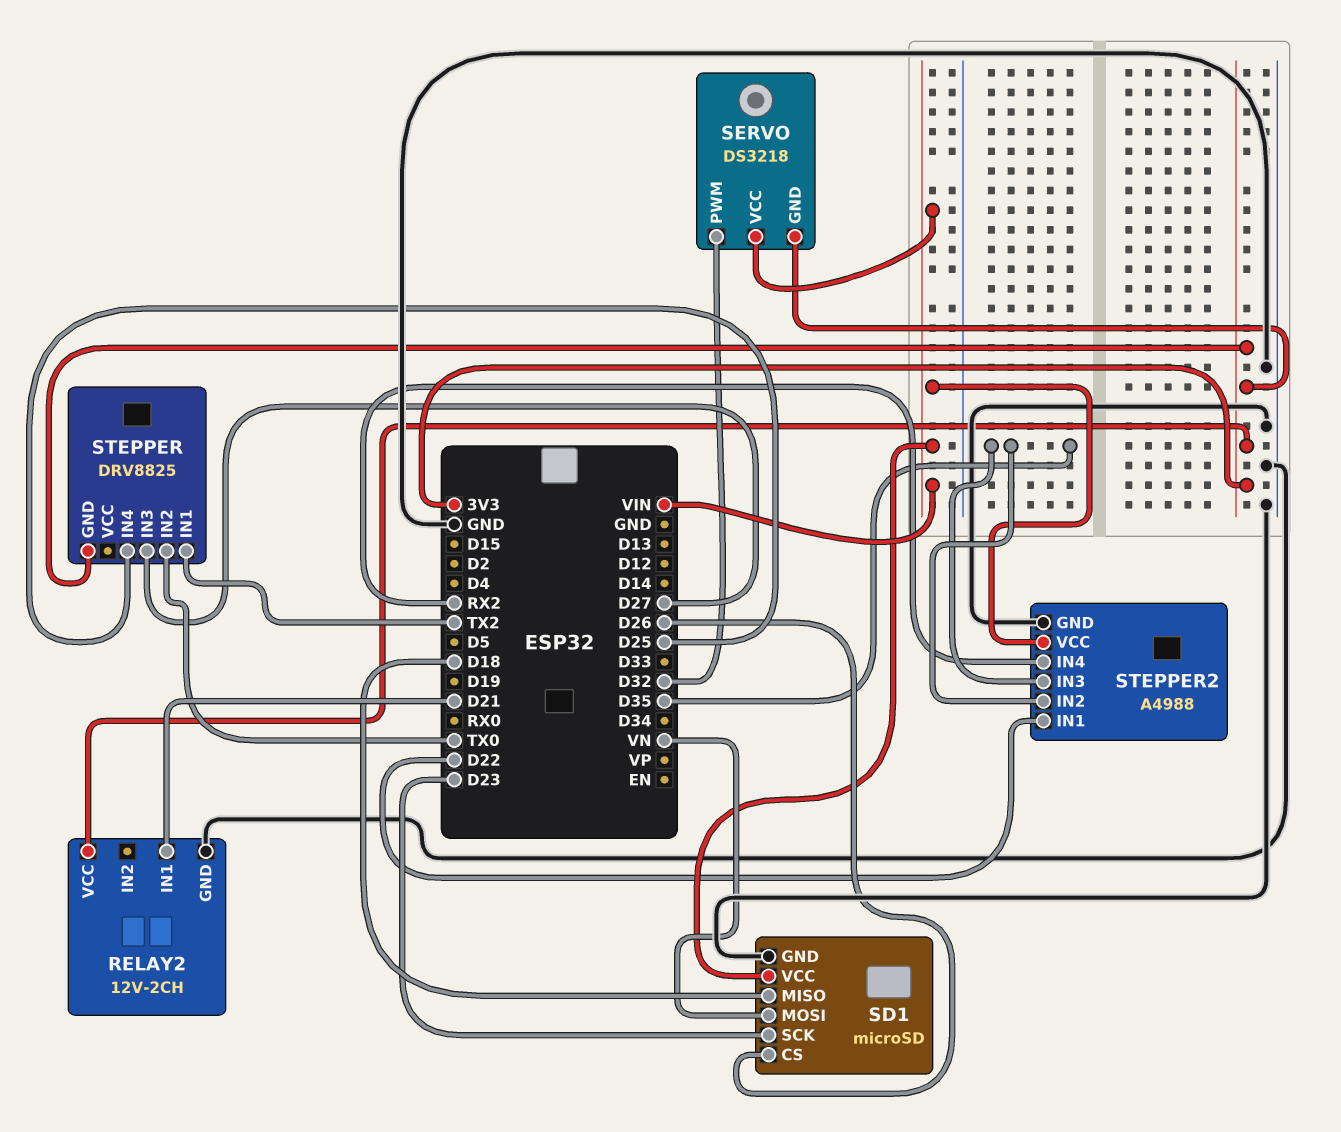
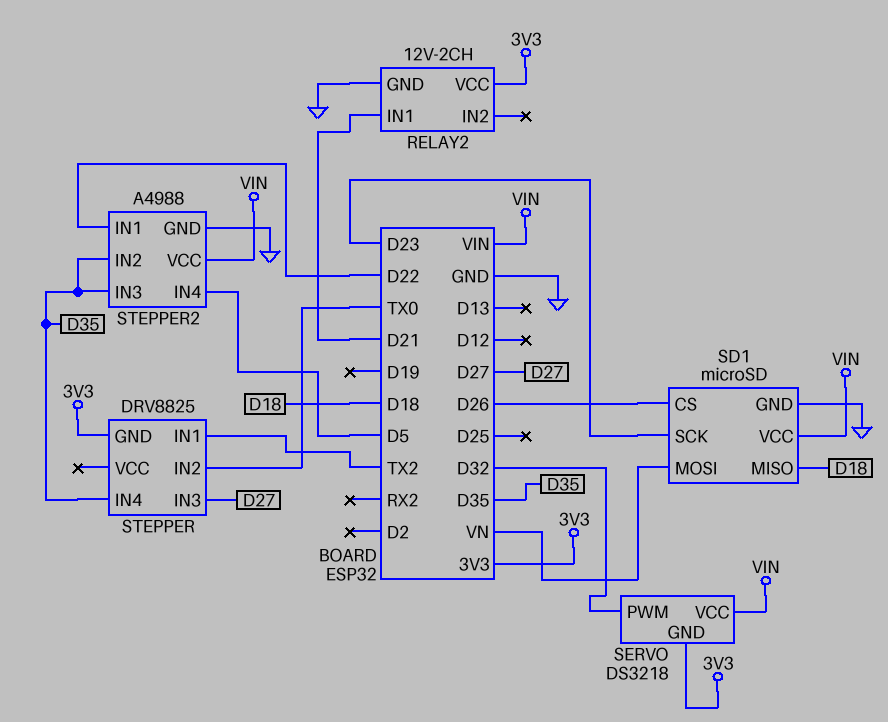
STEPPER pin IN4: D25 -> D35
STEPPER2 pin IN4: RX2 -> D5

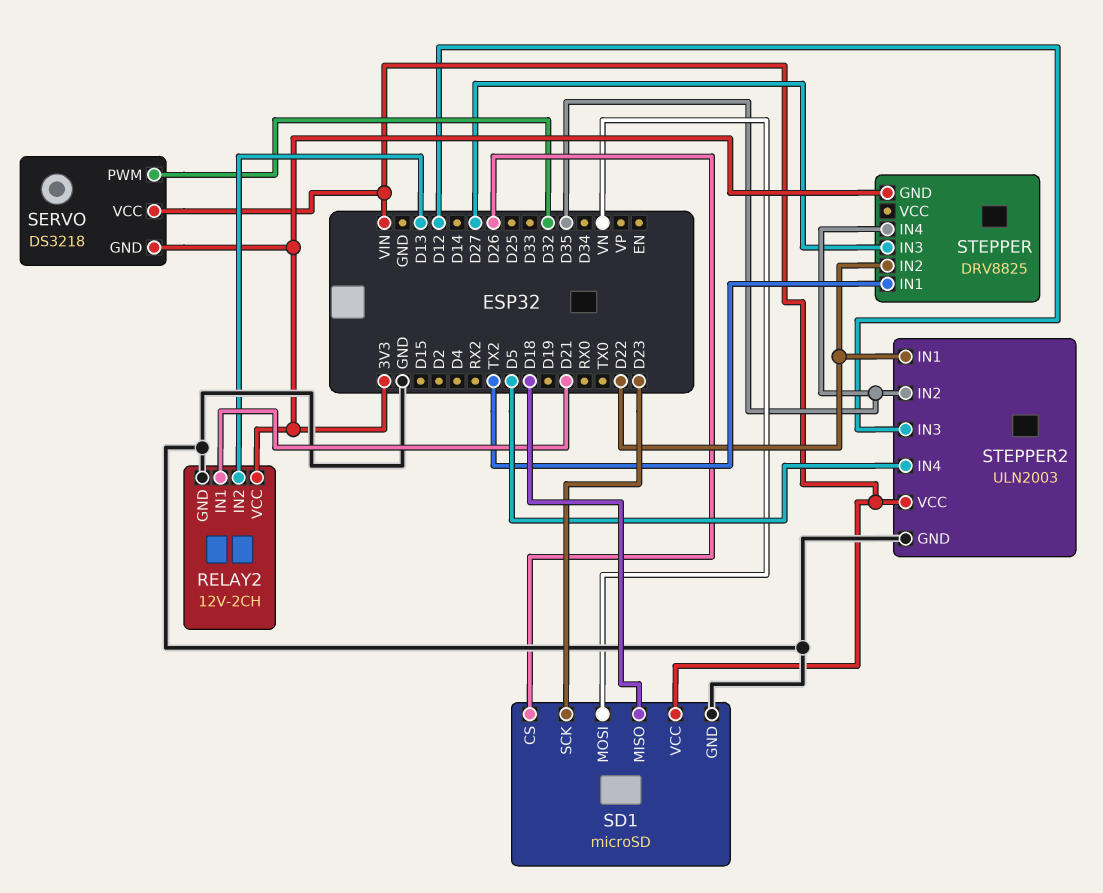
RELAY2 pin IN2: none -> D13
STEPPER pin IN2: TX0 -> D22
STEPPER2: A4988 -> ULN2003
STEPPER2 pin IN3: D35 -> D12

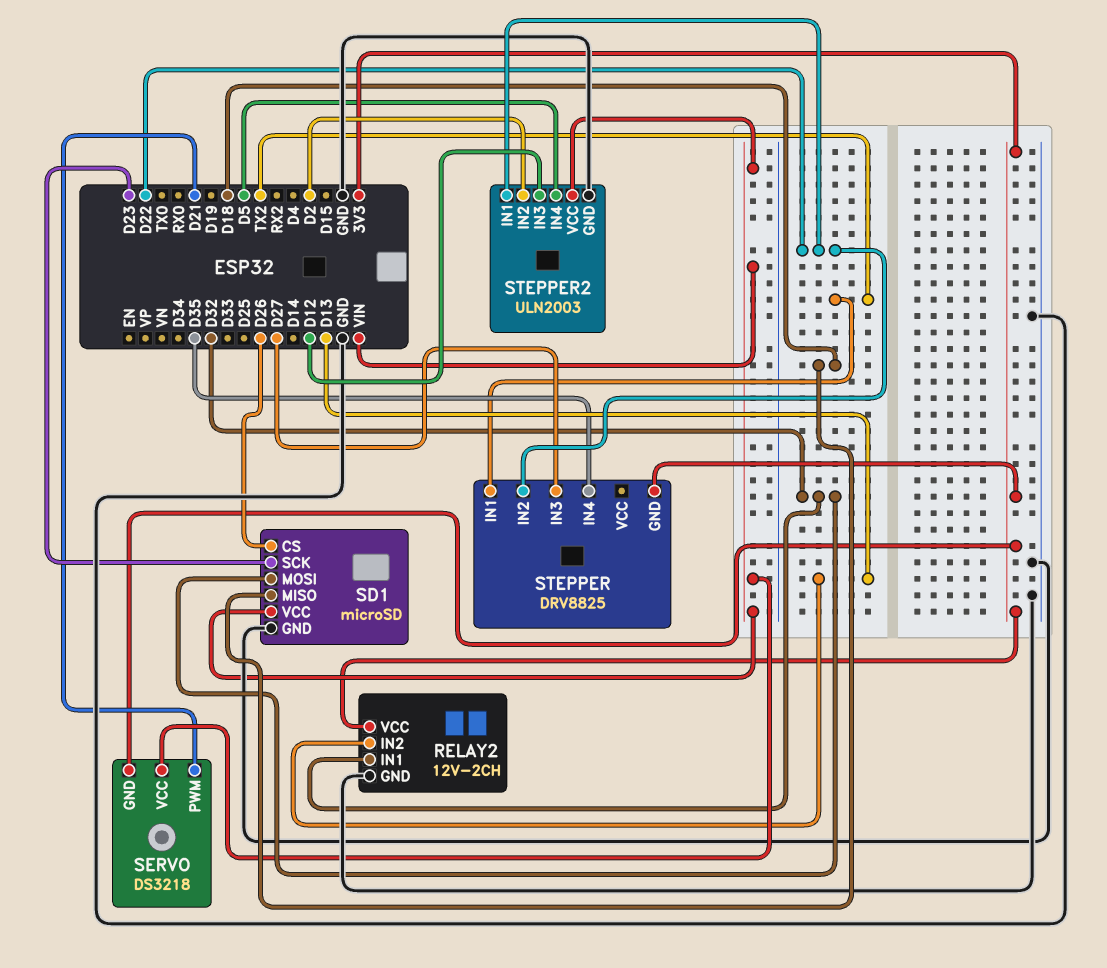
RELAY2 pin IN1: D21 -> D32
SD1 pin MOSI: VN -> D32
SERVO pin PWM: D32 -> D21
STEPPER2 pin IN2: D35 -> D2

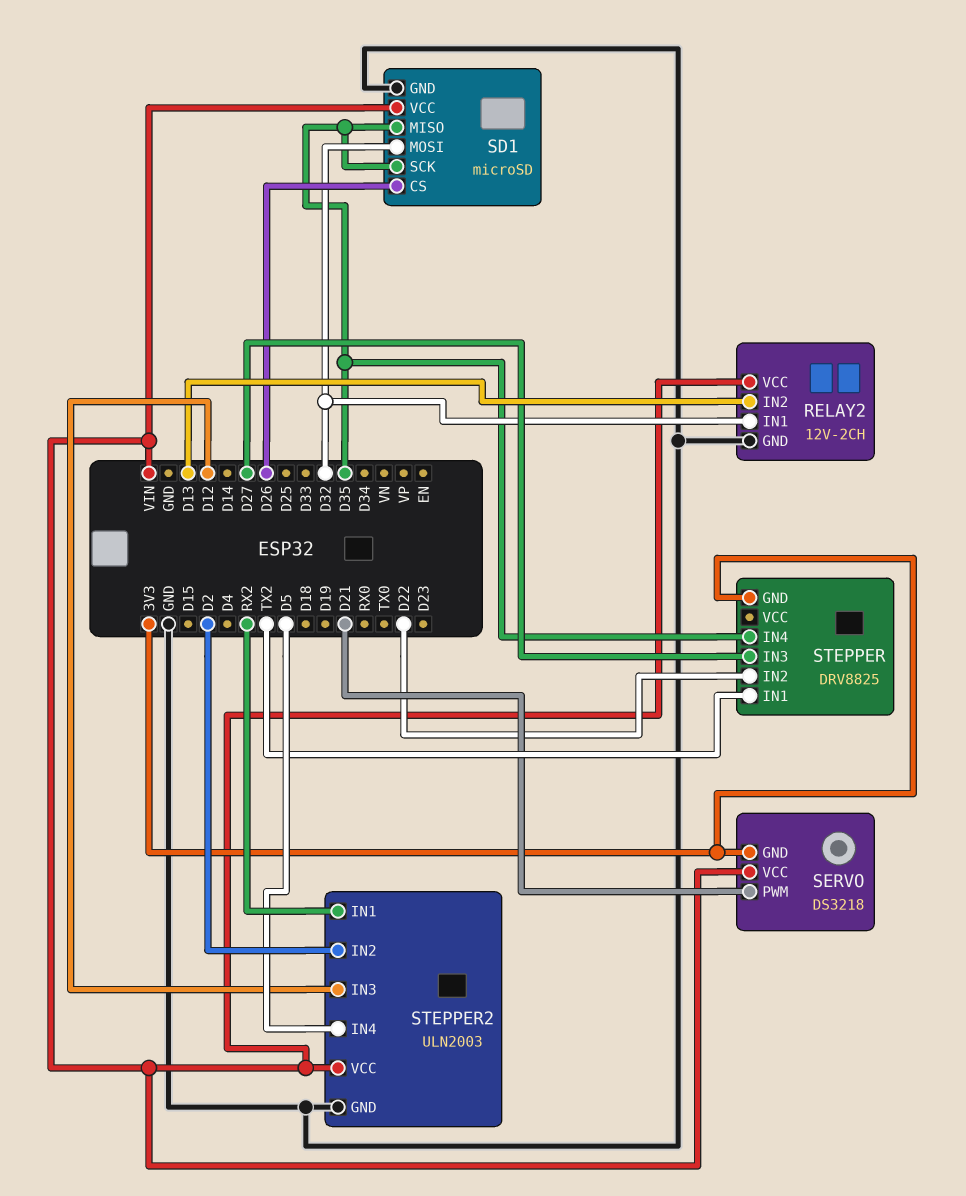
RELAY2 pin VCC: 3V3 -> VIN
SD1 pin MISO: D18 -> D35
SD1 pin SCK: D23 -> D35
STEPPER2 pin IN1: D22 -> RX2

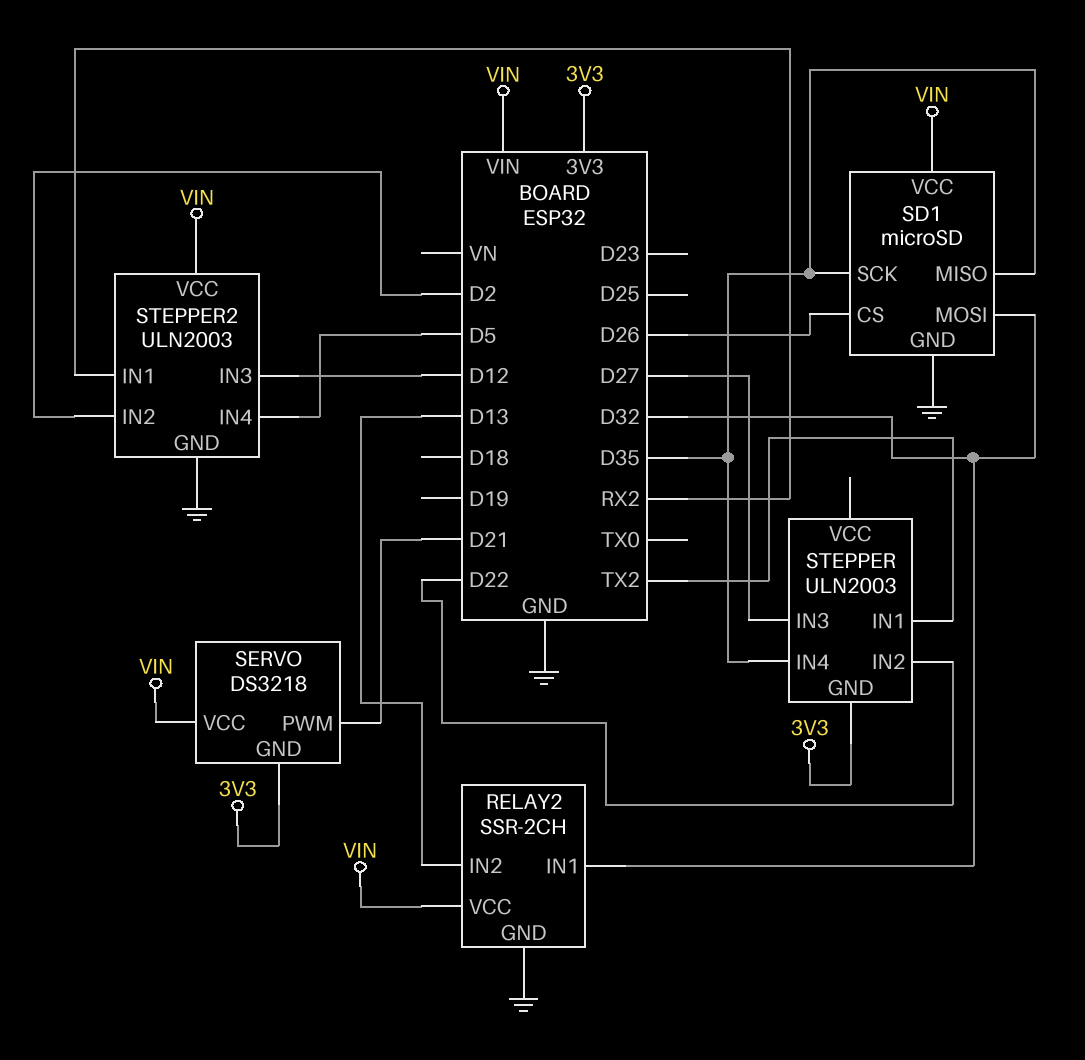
RELAY2: 12V-2CH -> SSR-2CH
STEPPER: DRV8825 -> ULN2003

